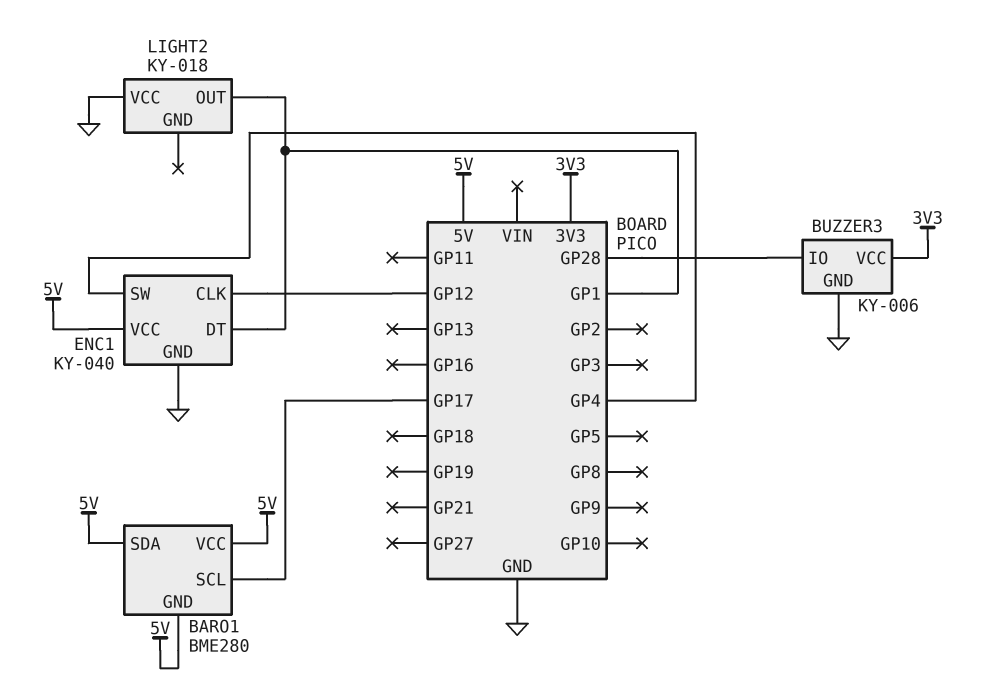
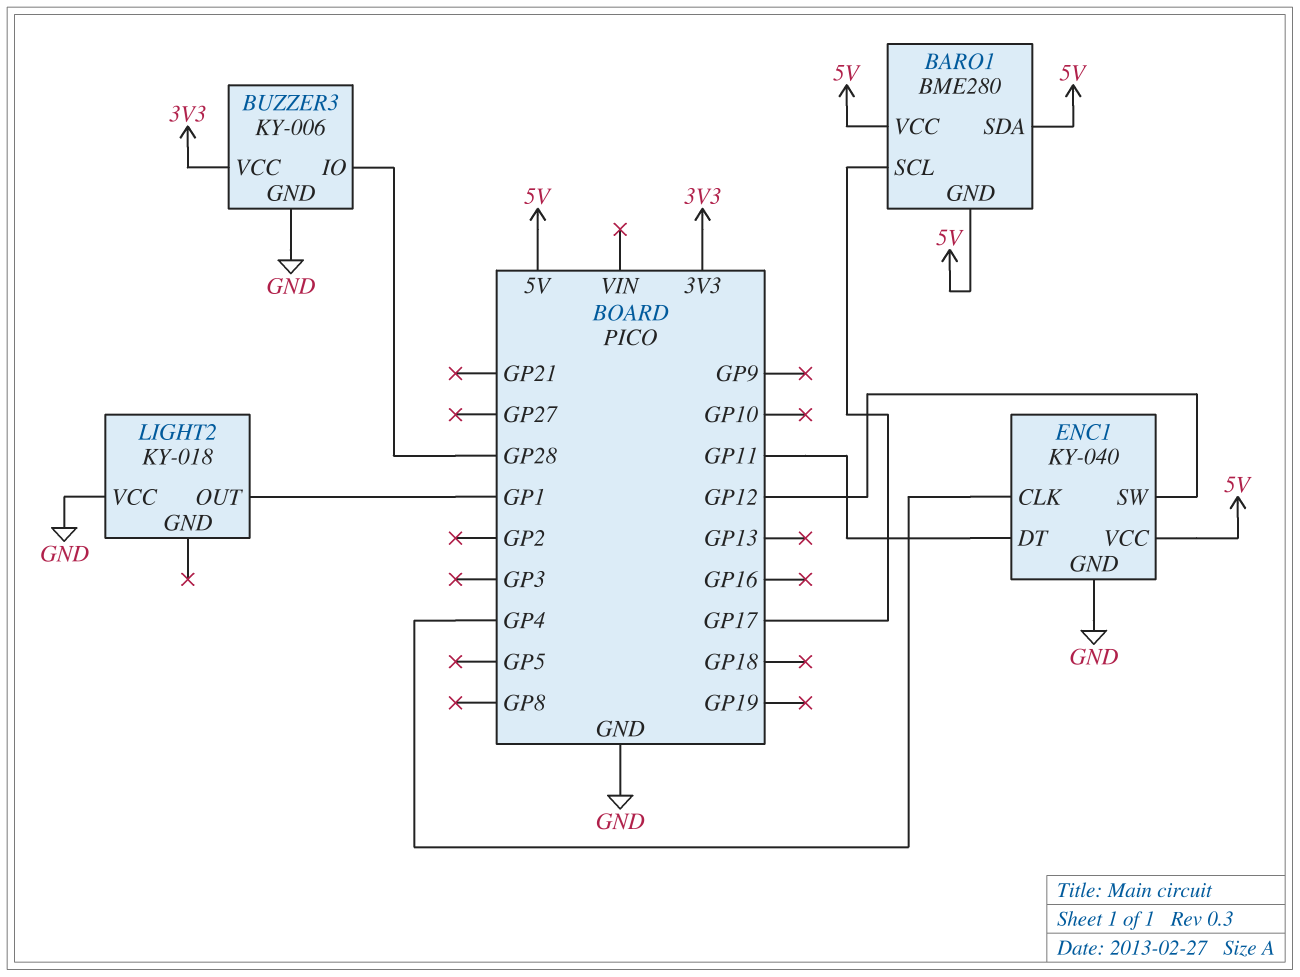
ENC1 pin CLK: GP12 -> GP4
ENC1 pin DT: GP1 -> GP11
ENC1 pin SW: GP4 -> GP12

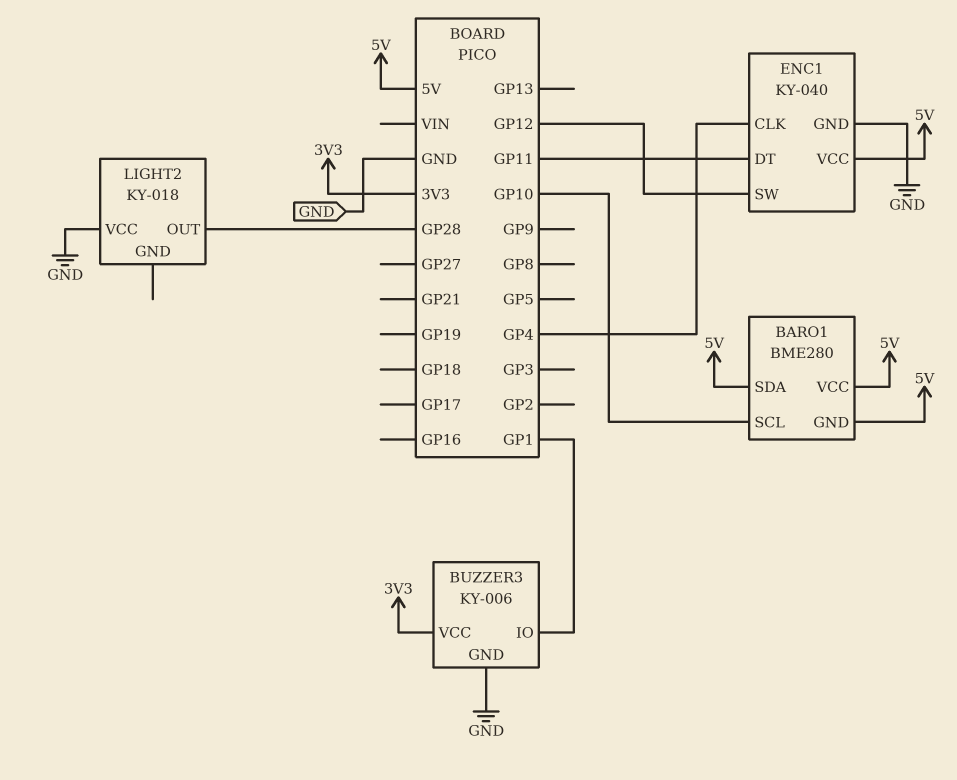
BARO1 pin SCL: GP17 -> GP10
BUZZER3 pin IO: GP28 -> GP1
LIGHT2 pin OUT: GP1 -> GP28

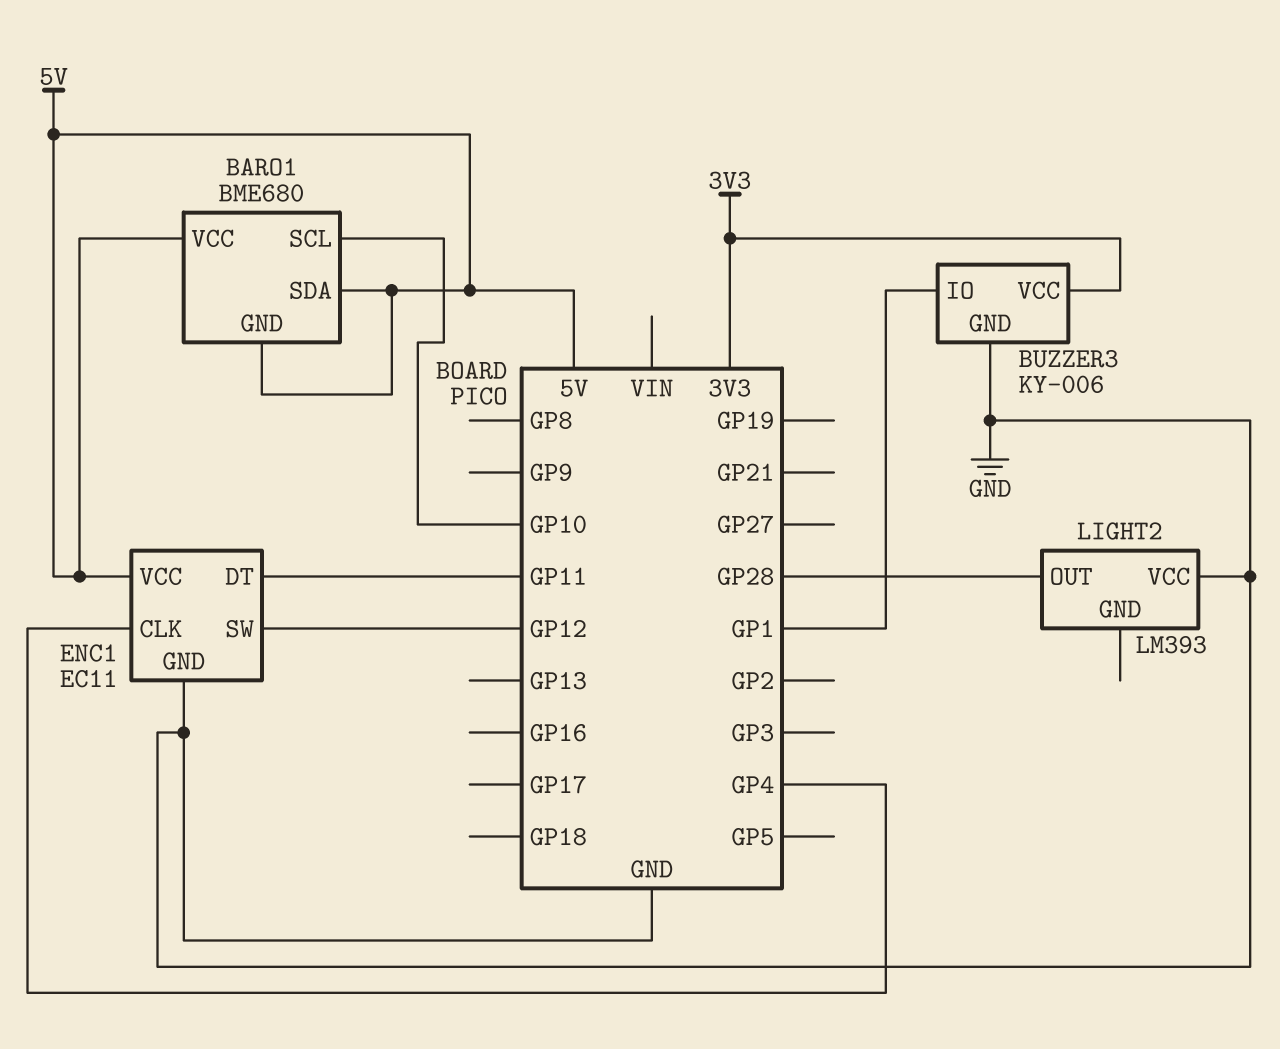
BARO1: BME280 -> BME680
ENC1: KY-040 -> EC11
LIGHT2: KY-018 -> LM393

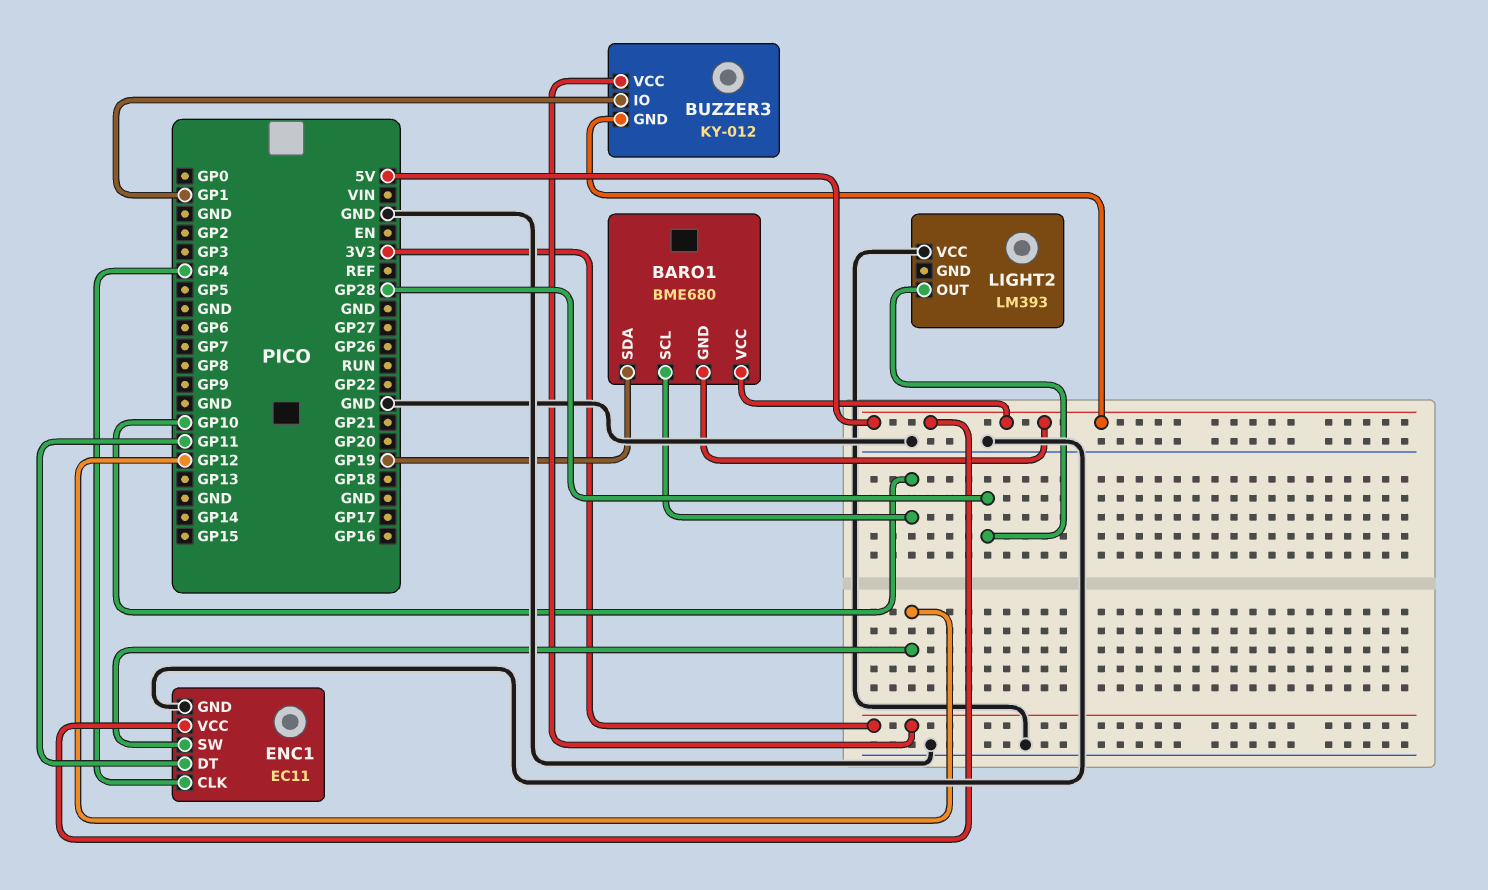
BARO1 pin SDA: 5V -> GP19
BUZZER3: KY-006 -> KY-012
BUZZER3 pin GND: GND -> 5V

